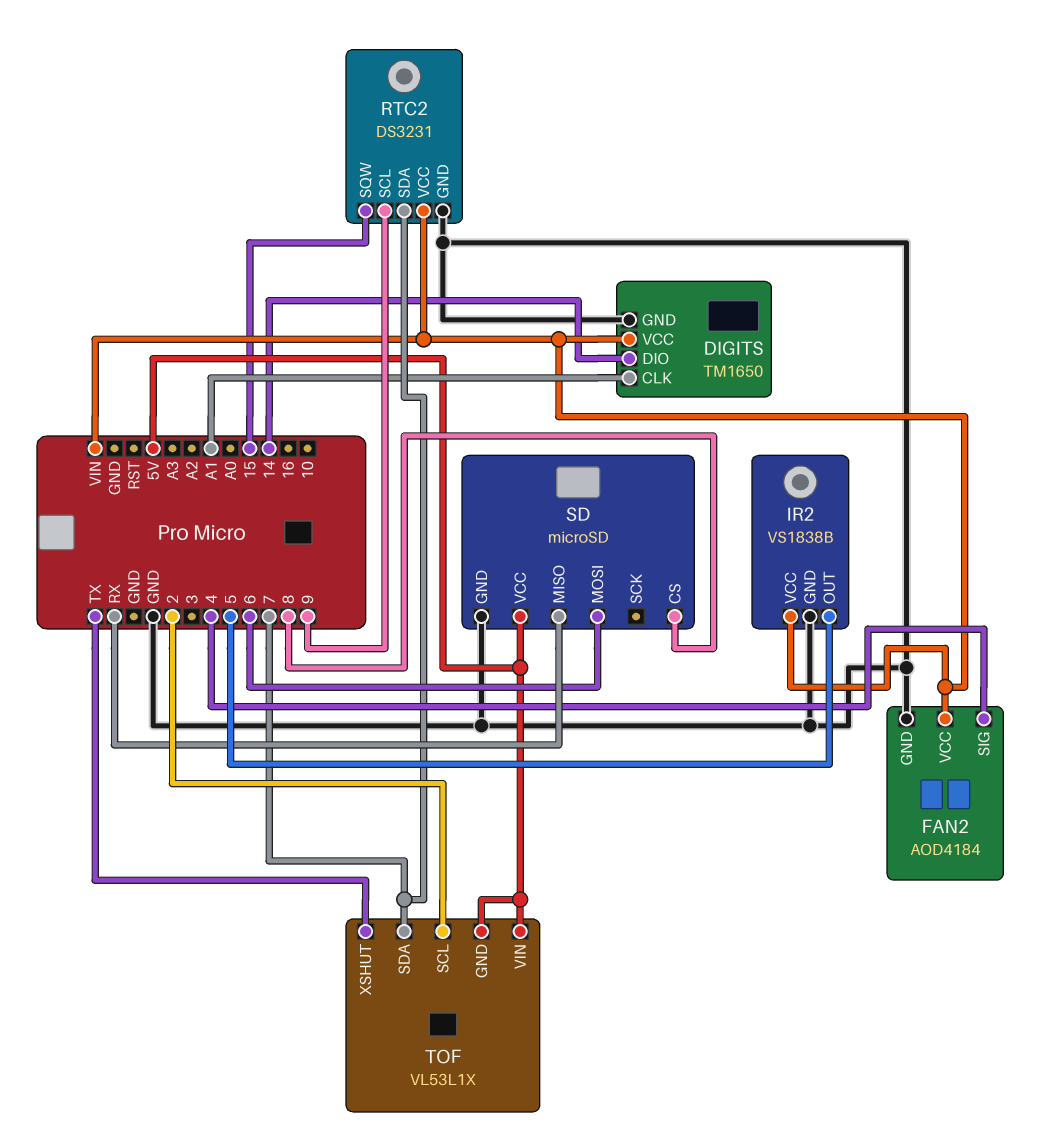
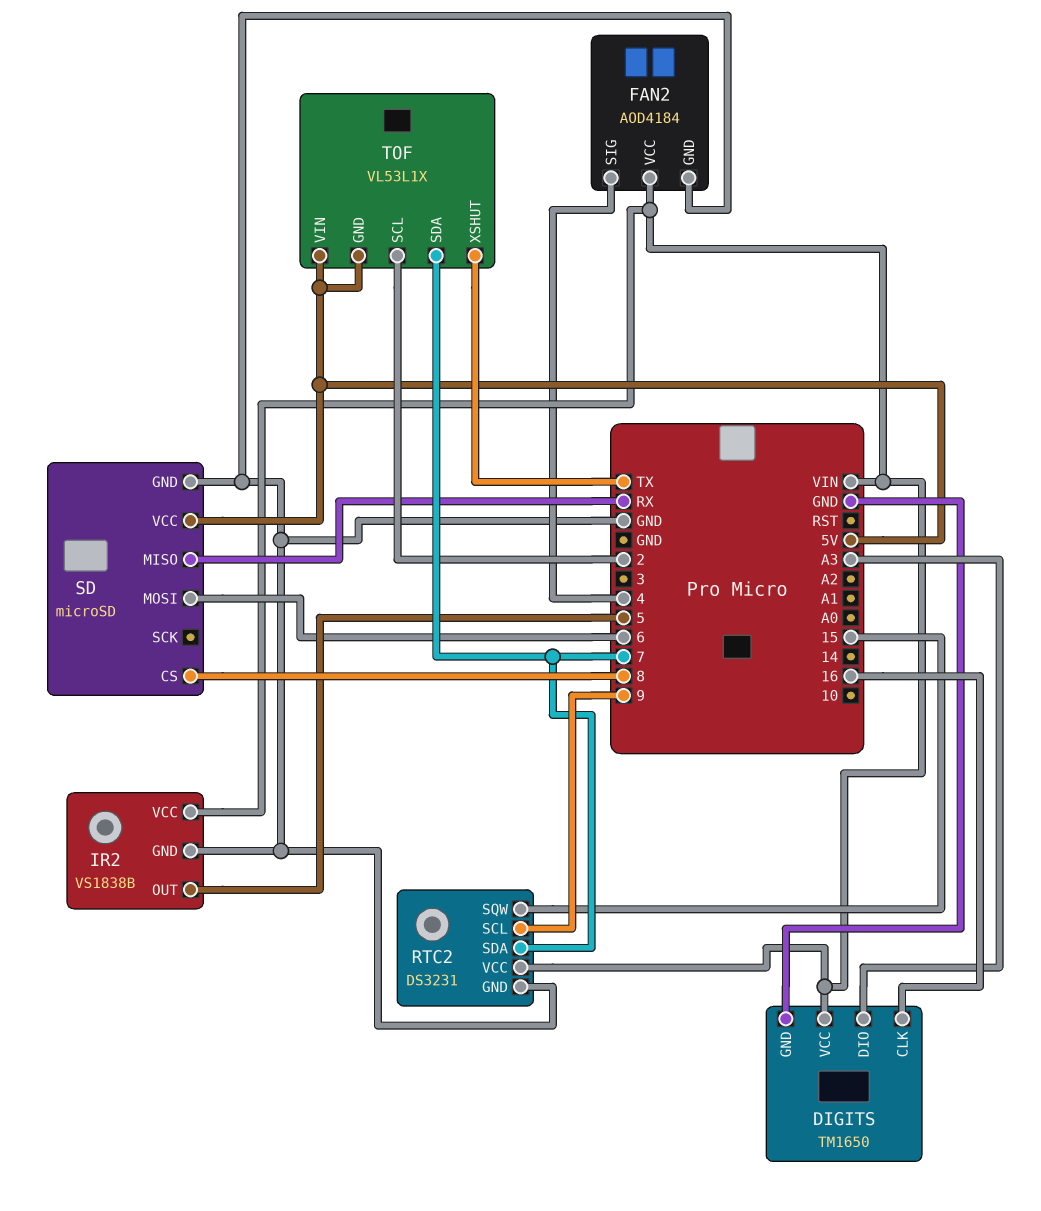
DIGITS pin CLK: A1 -> 16
DIGITS pin DIO: 14 -> A3

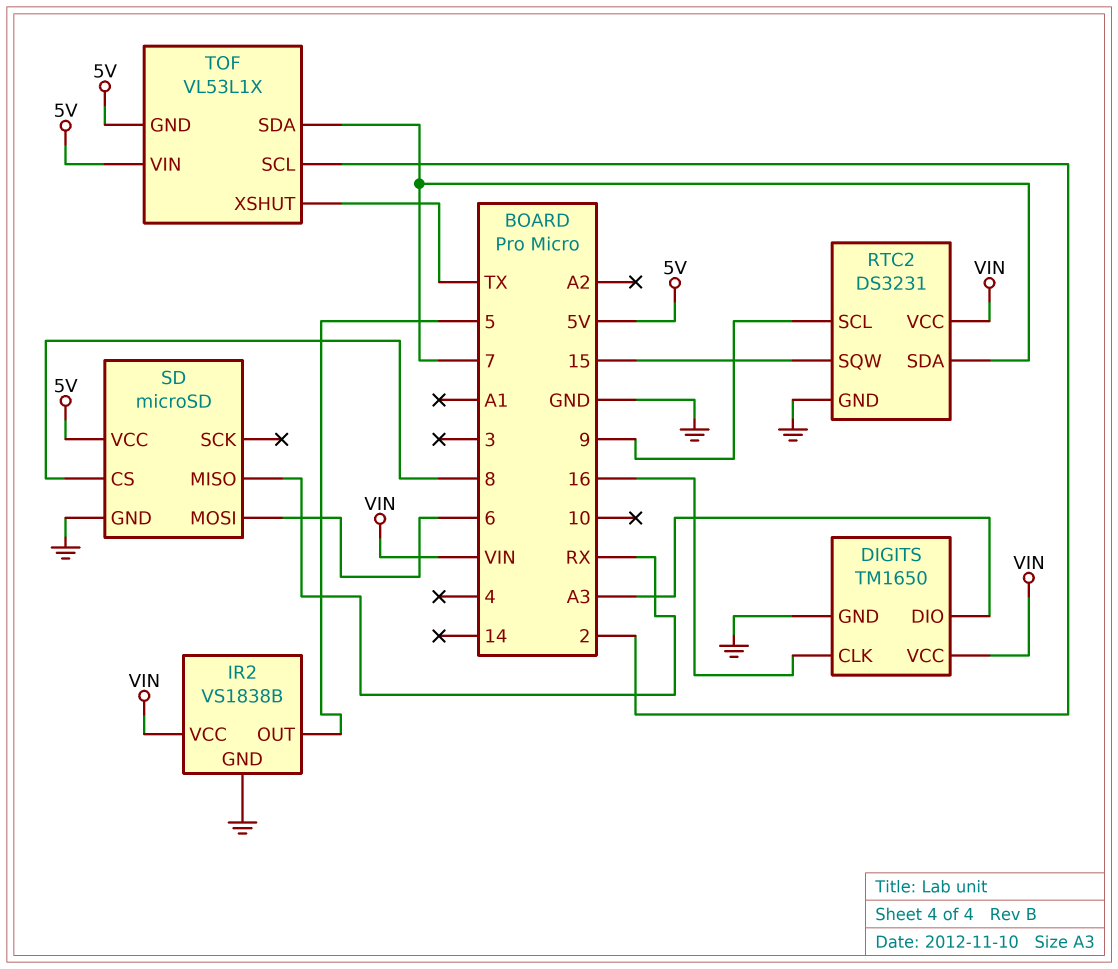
FAN2: AOD4184 -> none
FAN2 pin GND: GND -> none
FAN2 pin SIG: 4 -> none
FAN2 pin VCC: VIN -> none

